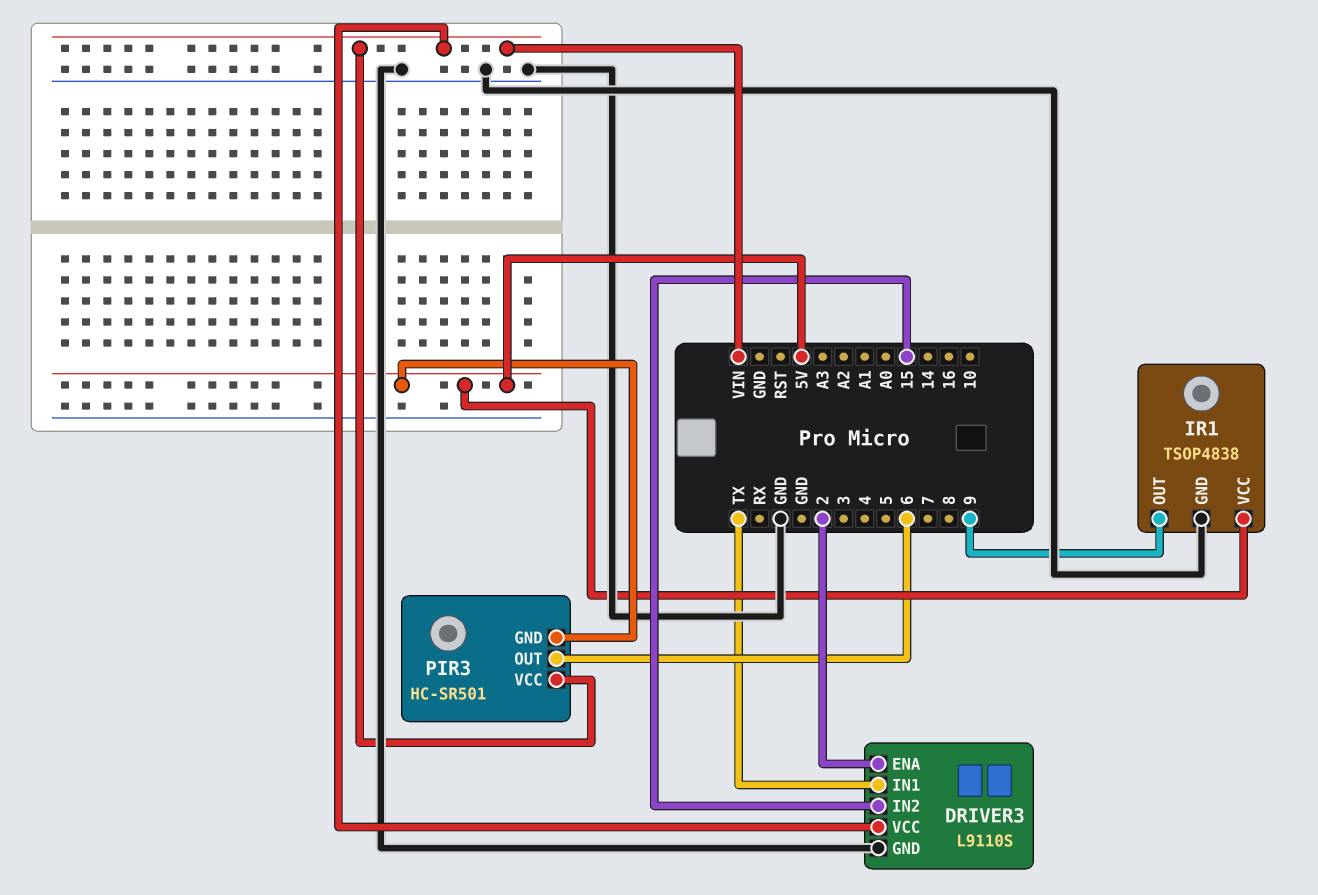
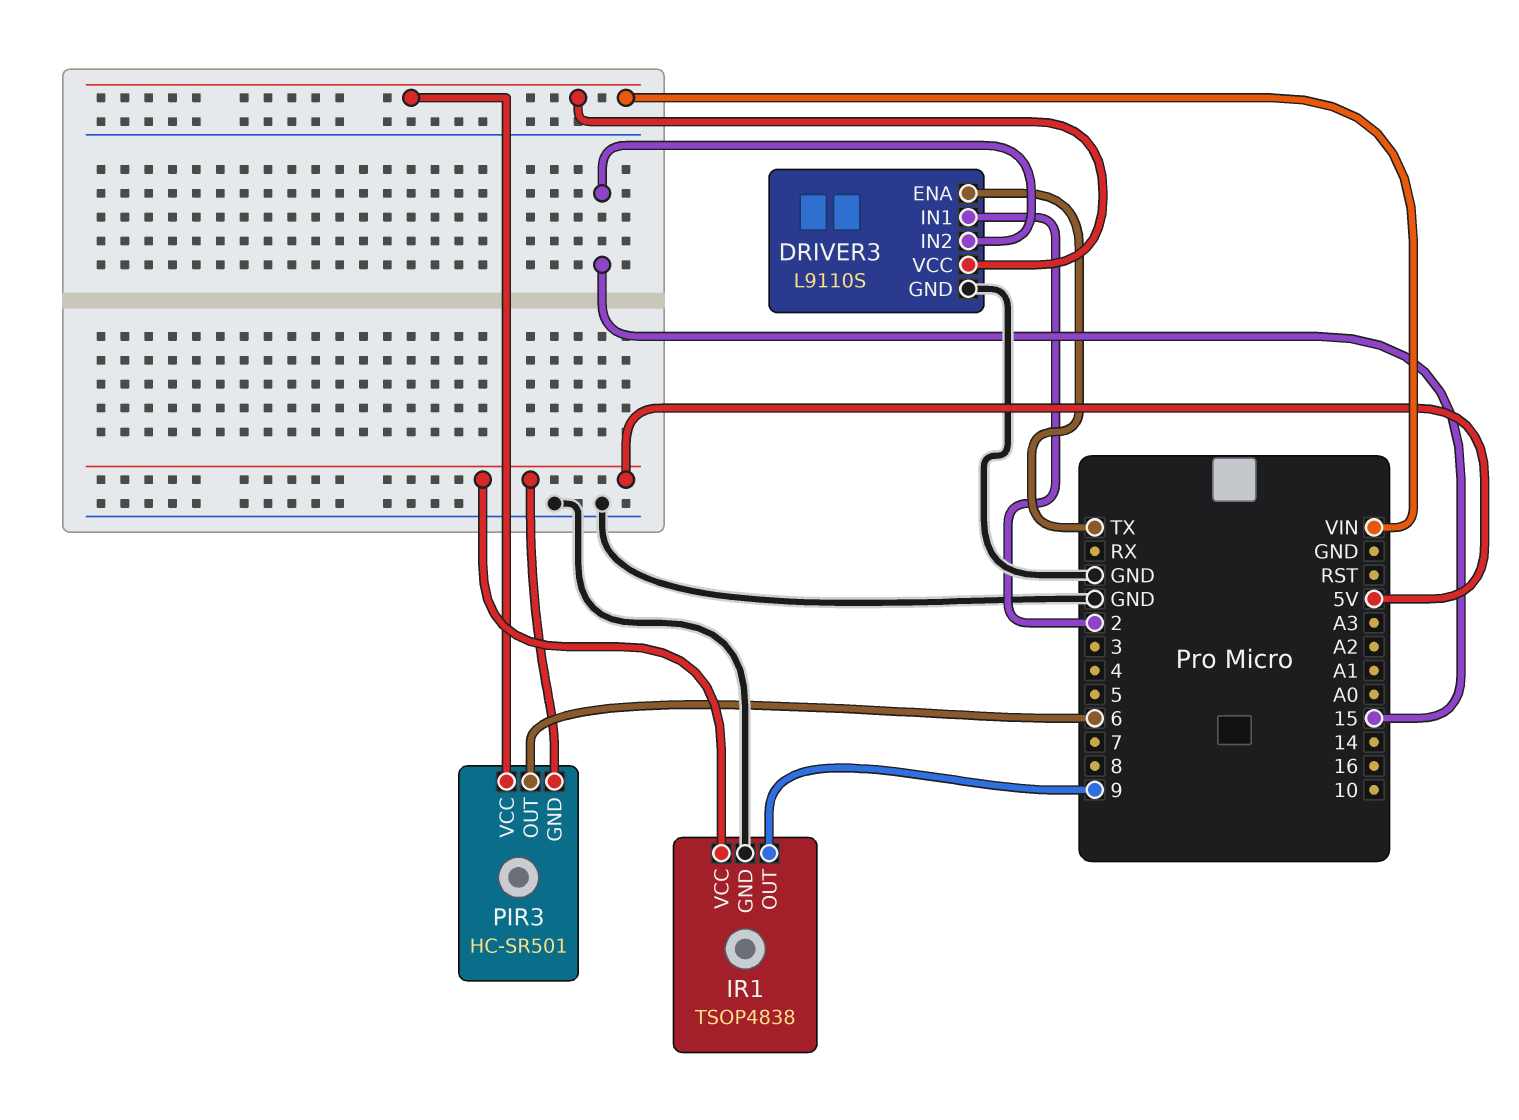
DRIVER3 pin ENA: 2 -> TX
DRIVER3 pin IN1: TX -> 2

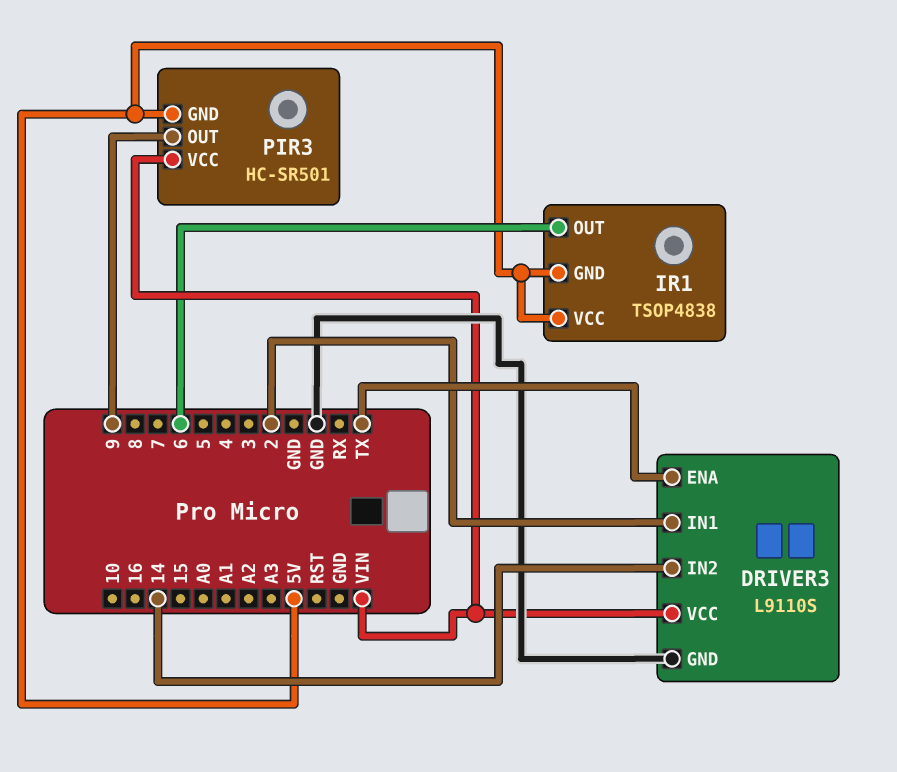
DRIVER3 pin IN2: 15 -> 14
IR1 pin GND: GND -> 5V
IR1 pin OUT: 9 -> 6
PIR3 pin OUT: 6 -> 9

